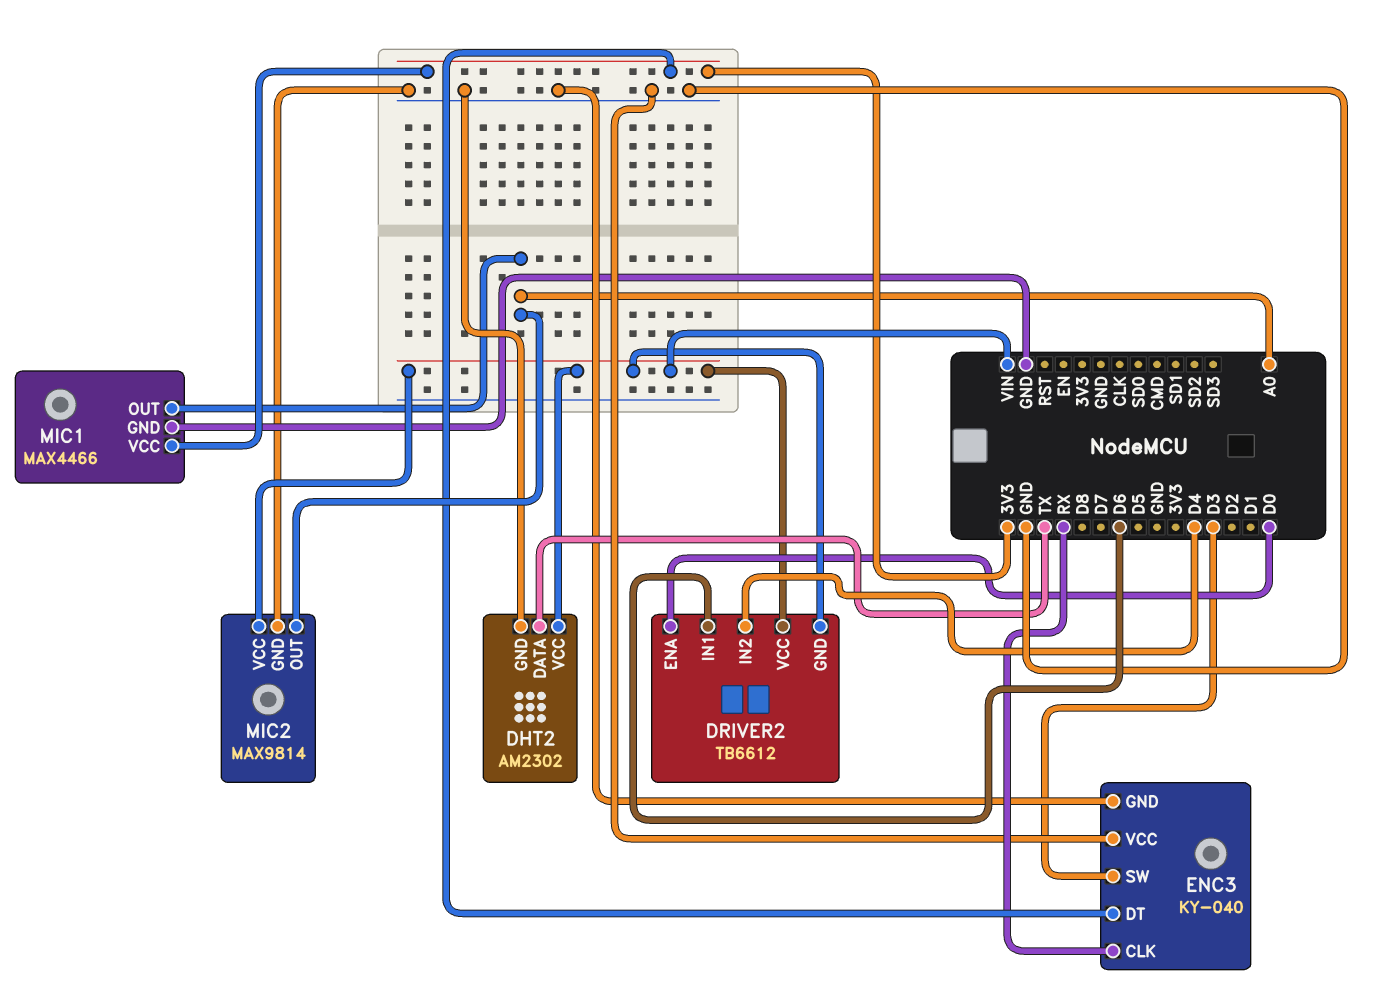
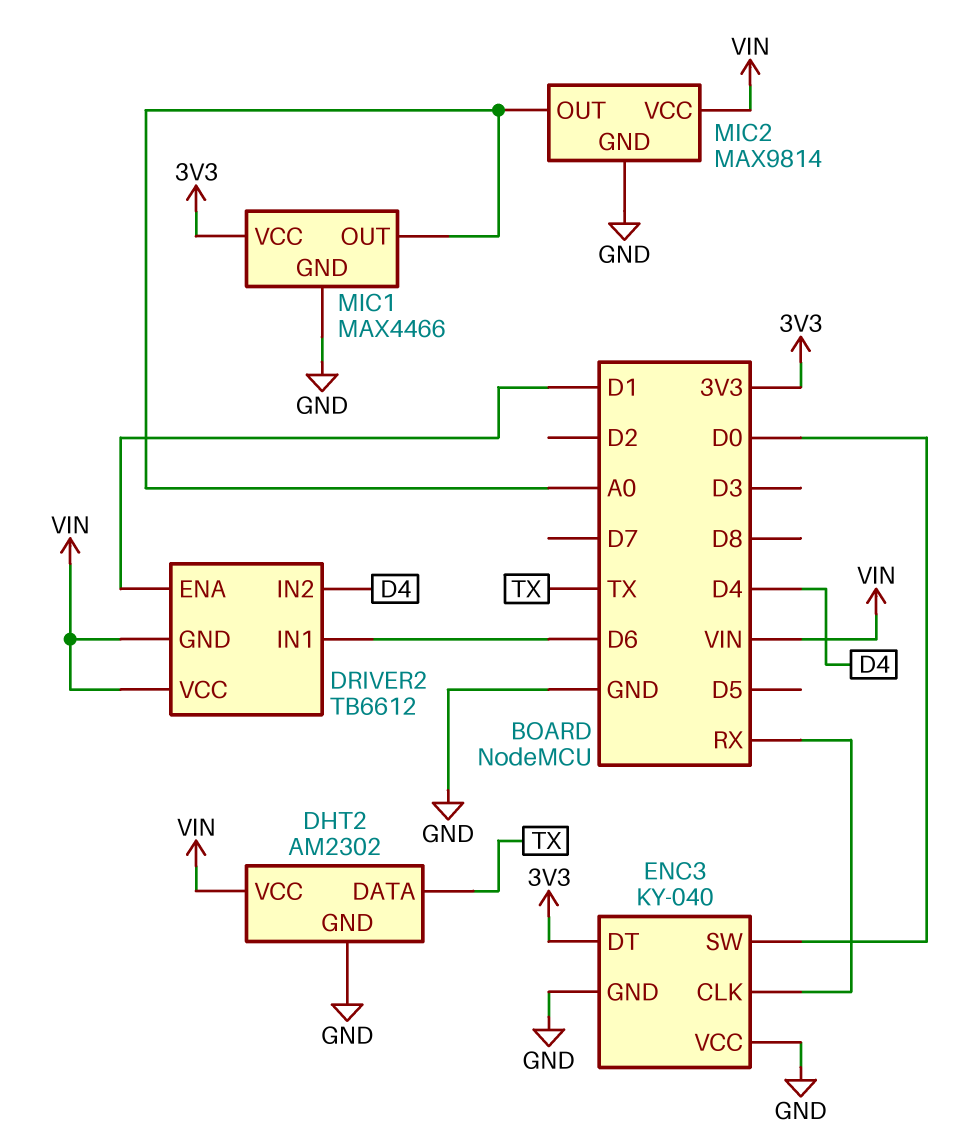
DRIVER2 pin ENA: D0 -> D1
ENC3 pin SW: D3 -> D0

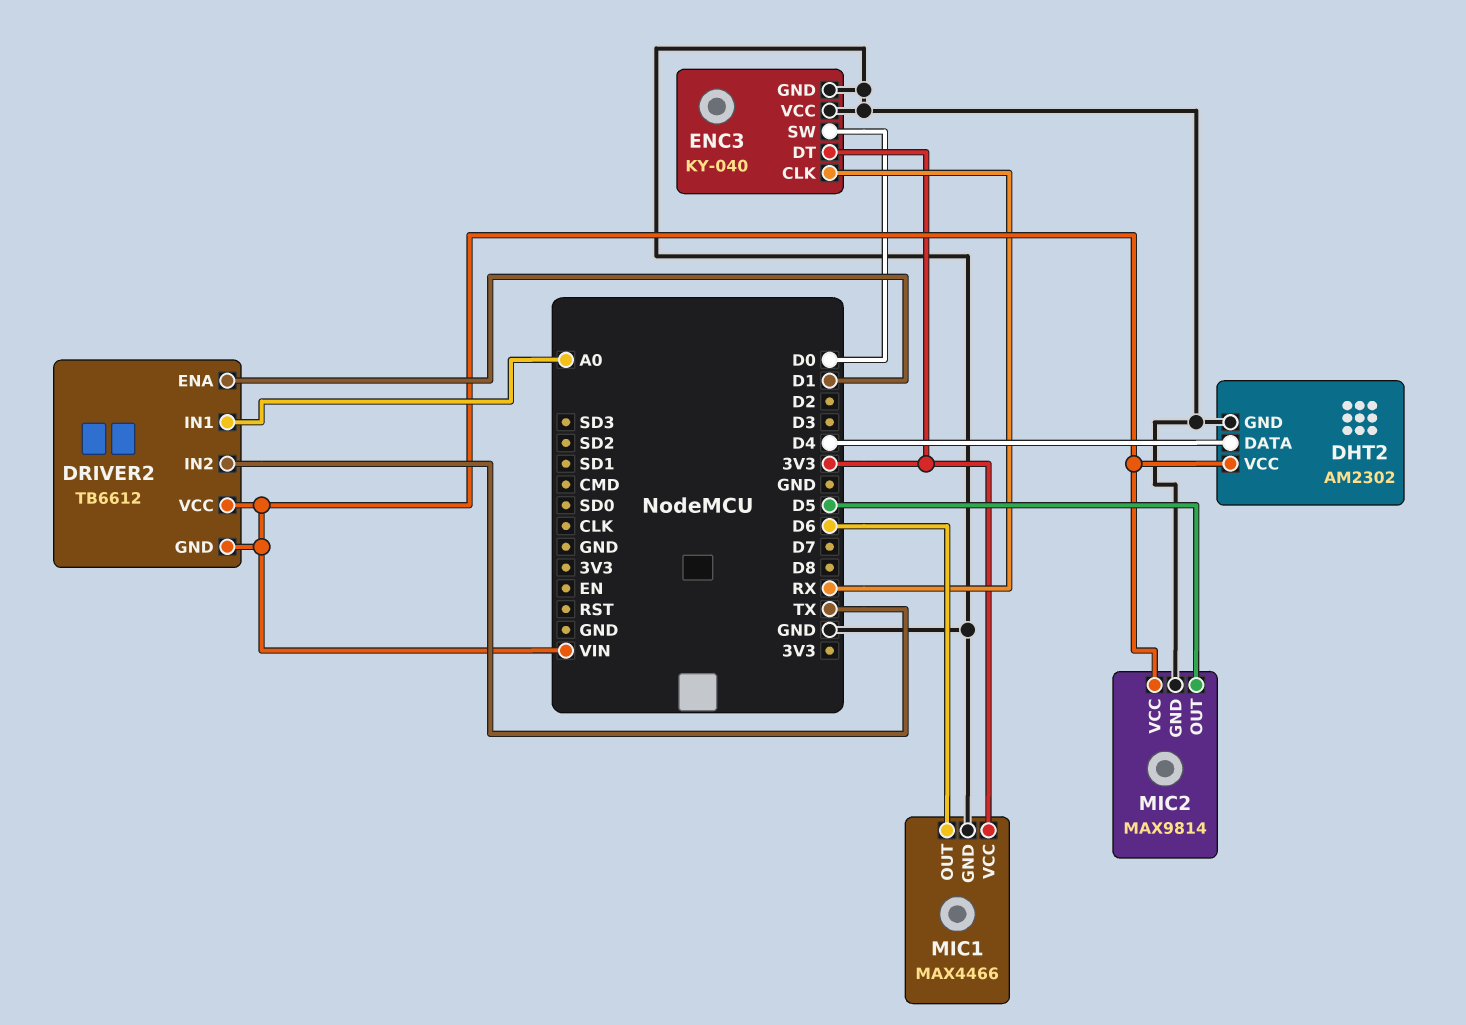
DHT2 pin DATA: TX -> D4
DRIVER2 pin IN1: D6 -> A0
DRIVER2 pin IN2: D4 -> TX
MIC1 pin OUT: A0 -> D6
MIC2 pin OUT: A0 -> D5

